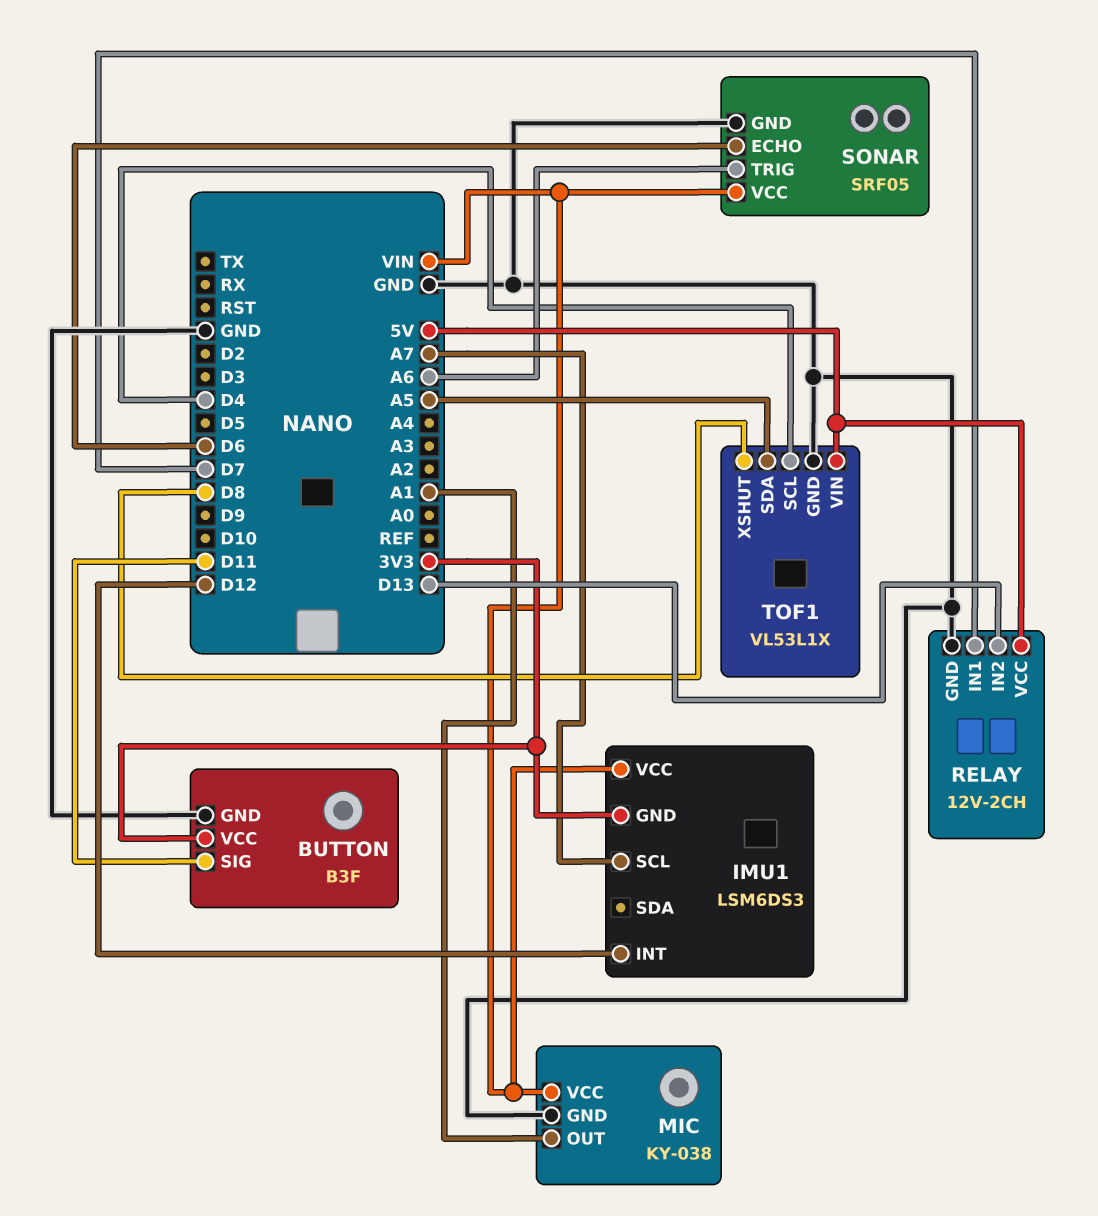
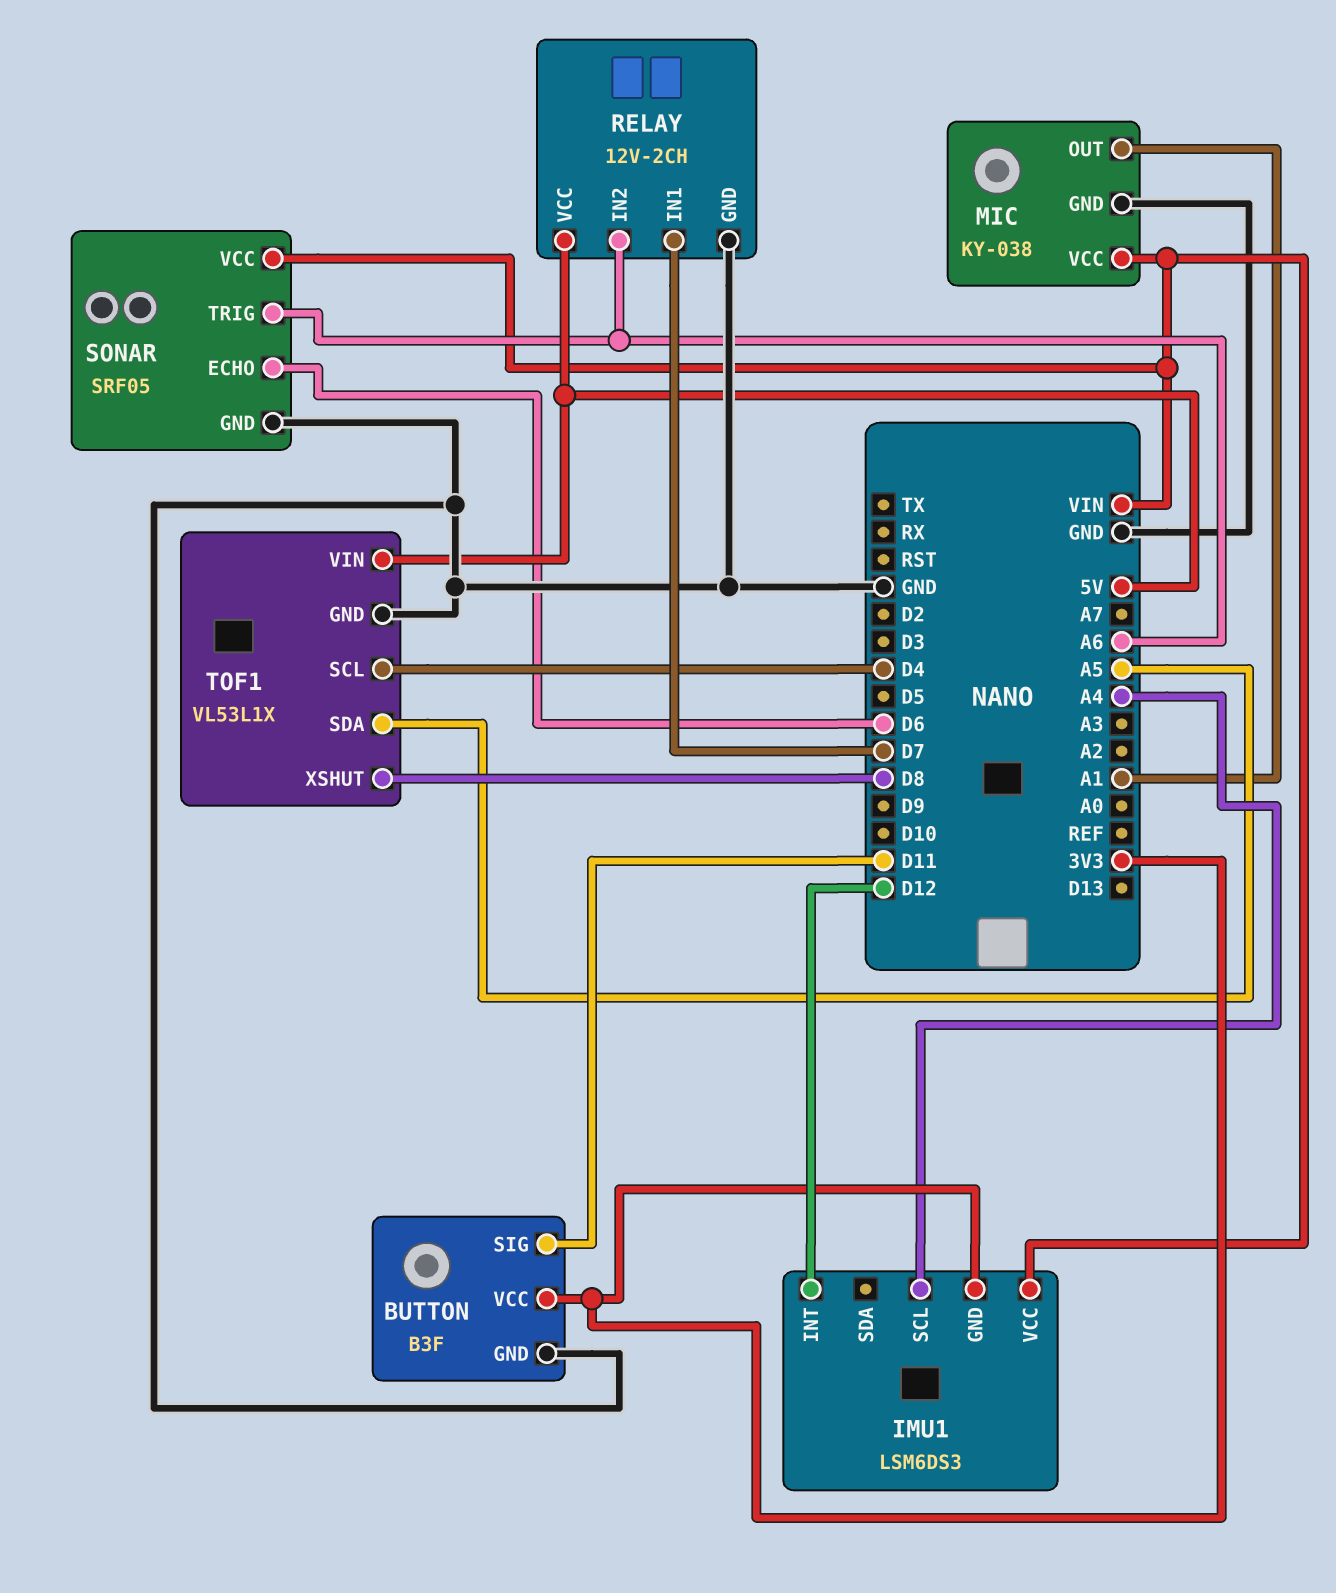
IMU1 pin SCL: A7 -> A4
RELAY pin IN2: D13 -> A6

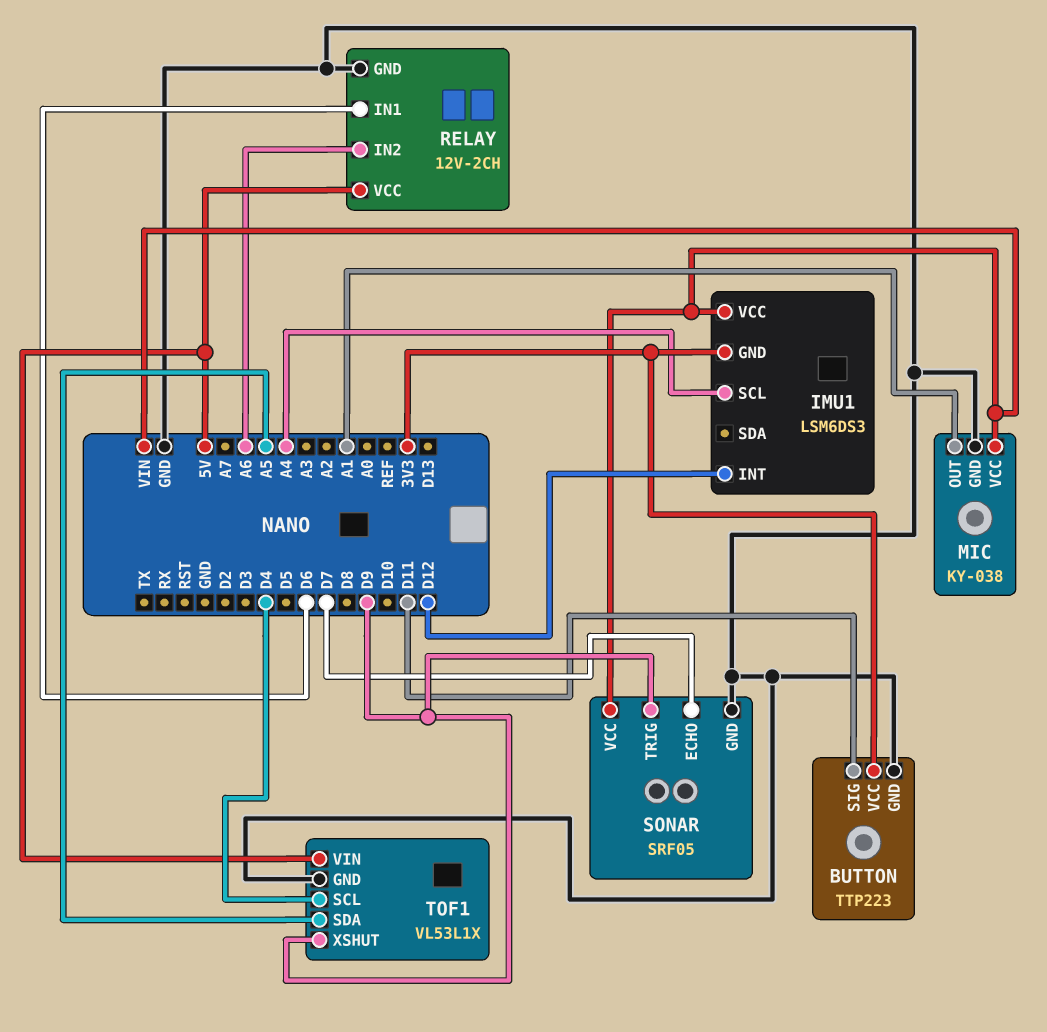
BUTTON: B3F -> TTP223
RELAY pin IN1: D7 -> D6
SONAR pin ECHO: D6 -> D7
SONAR pin TRIG: A6 -> D9
TOF1 pin XSHUT: D8 -> D9

